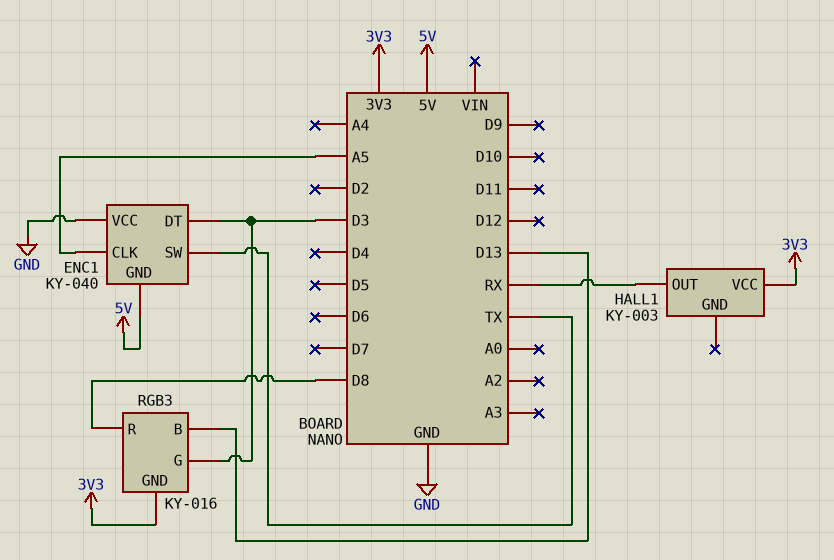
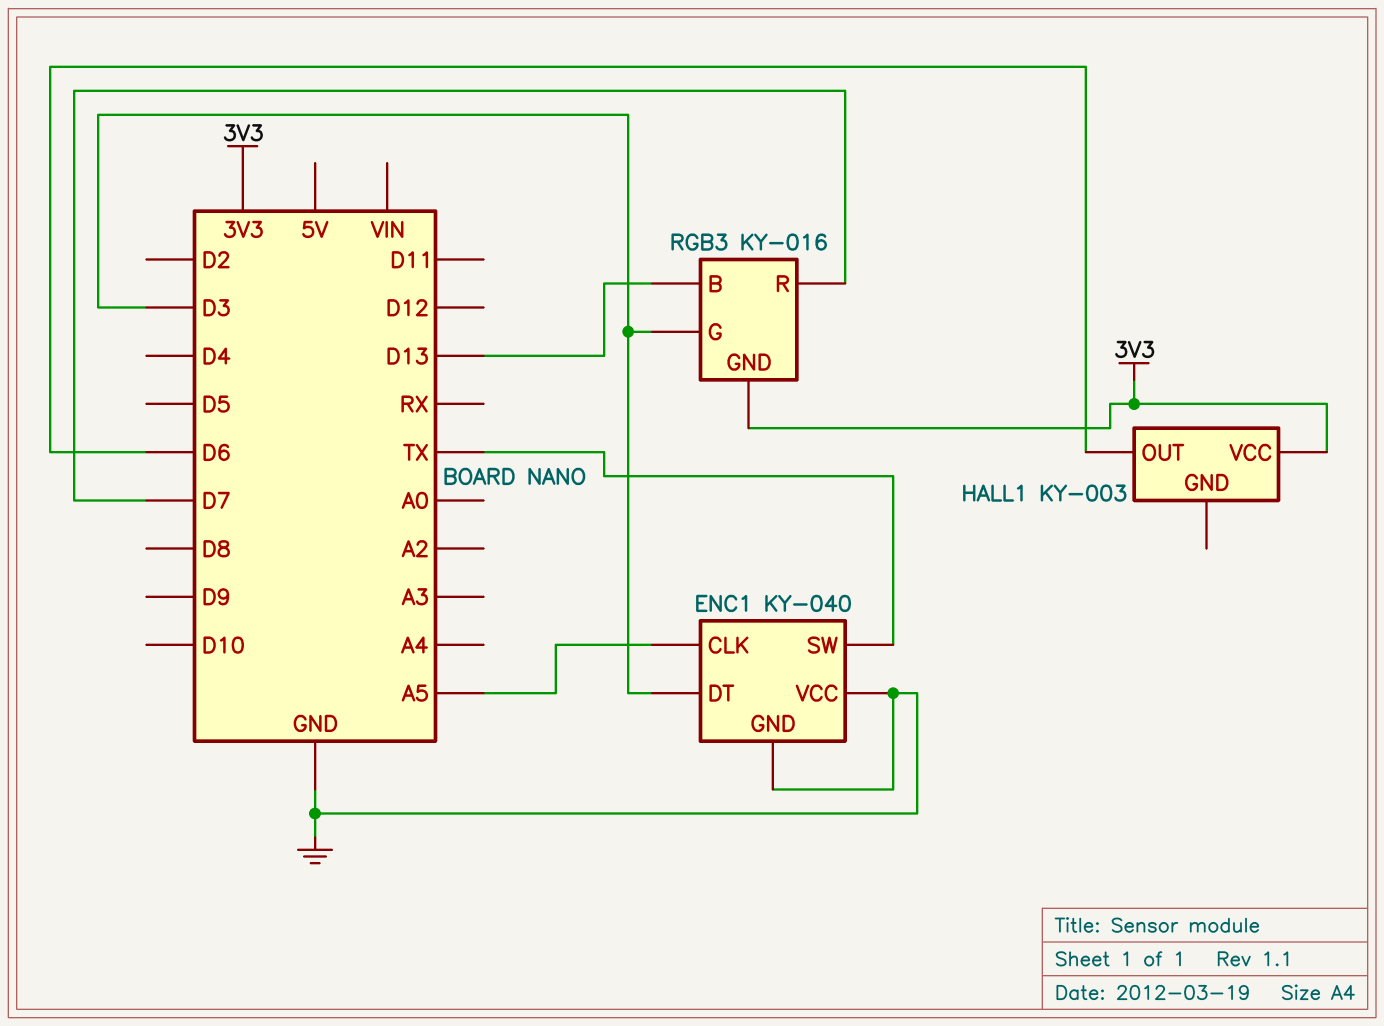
ENC1 pin GND: 5V -> GND
HALL1 pin OUT: RX -> D6
RGB3 pin R: D8 -> D7

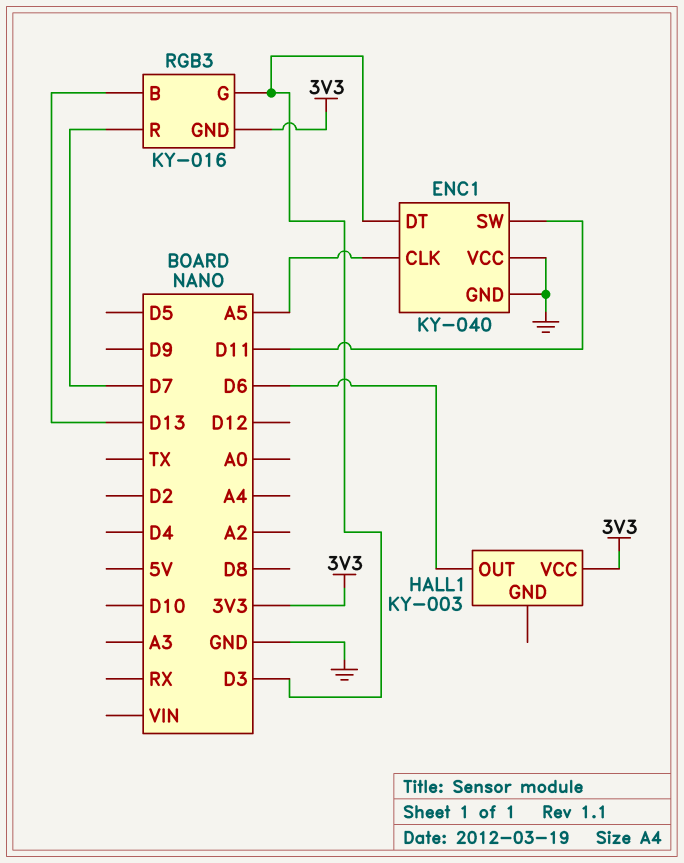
ENC1 pin SW: TX -> D11

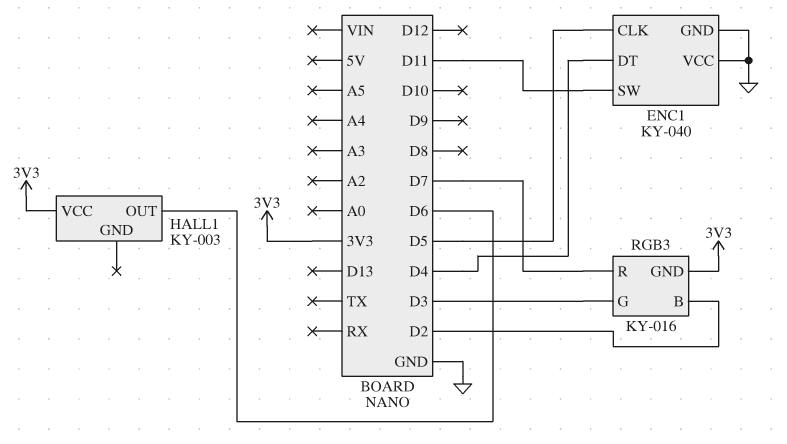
ENC1 pin CLK: A5 -> D5
ENC1 pin DT: D3 -> D4
RGB3 pin B: D13 -> D2

